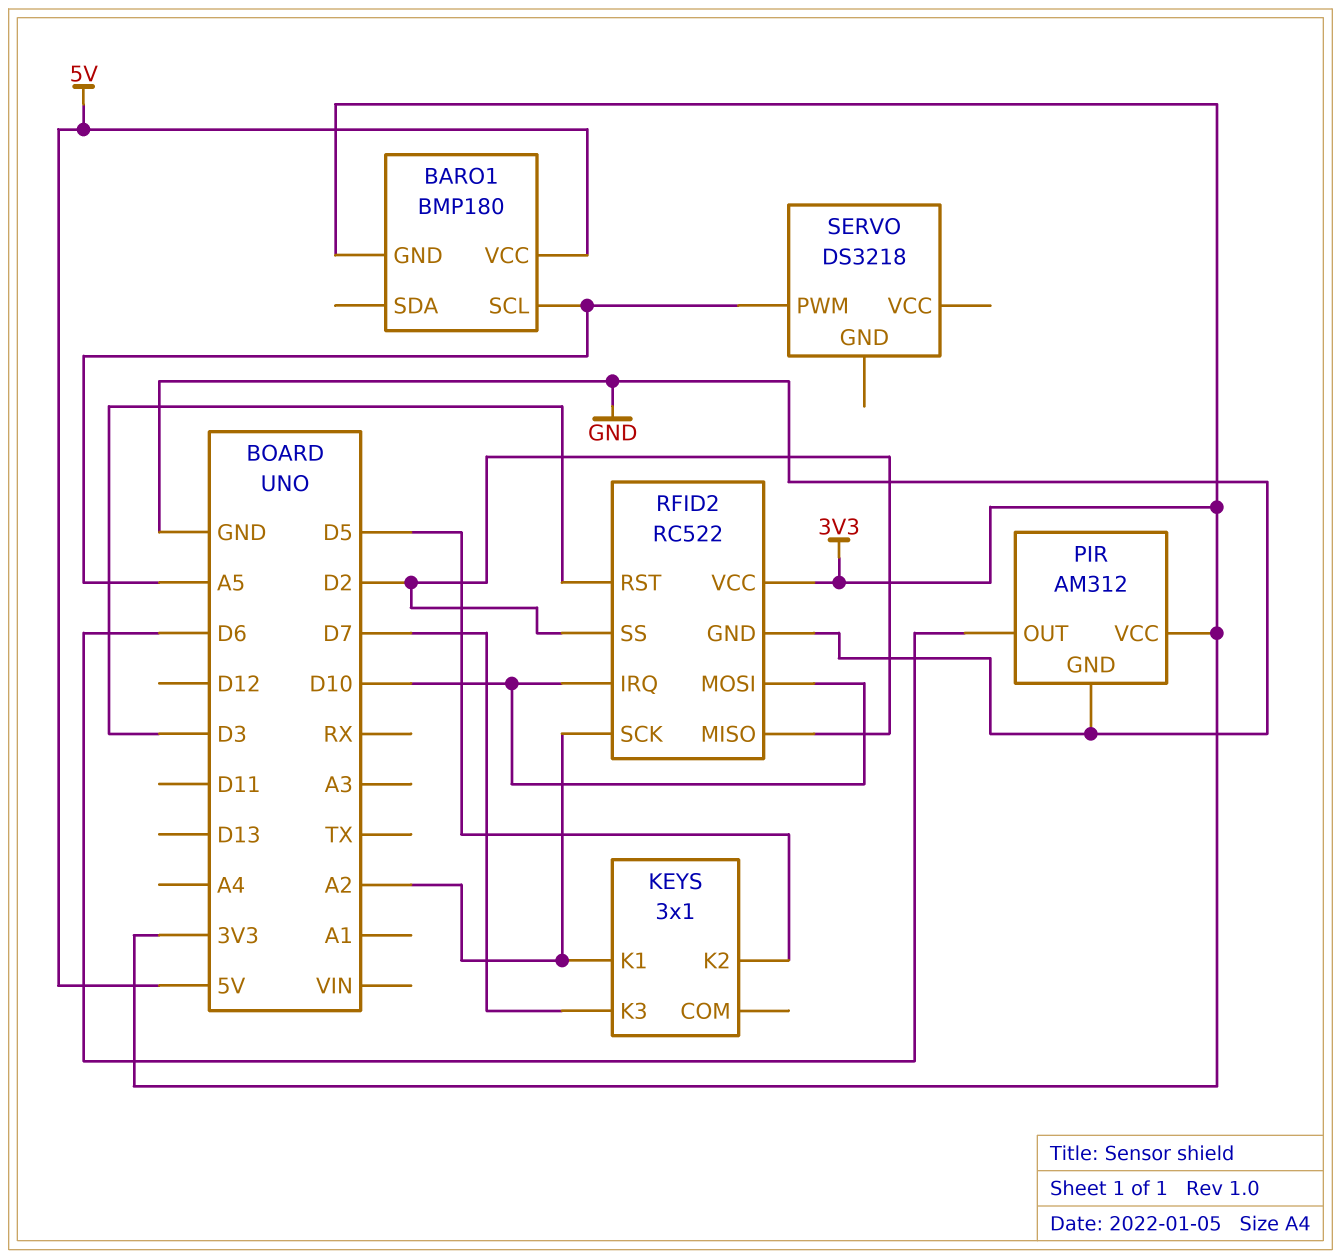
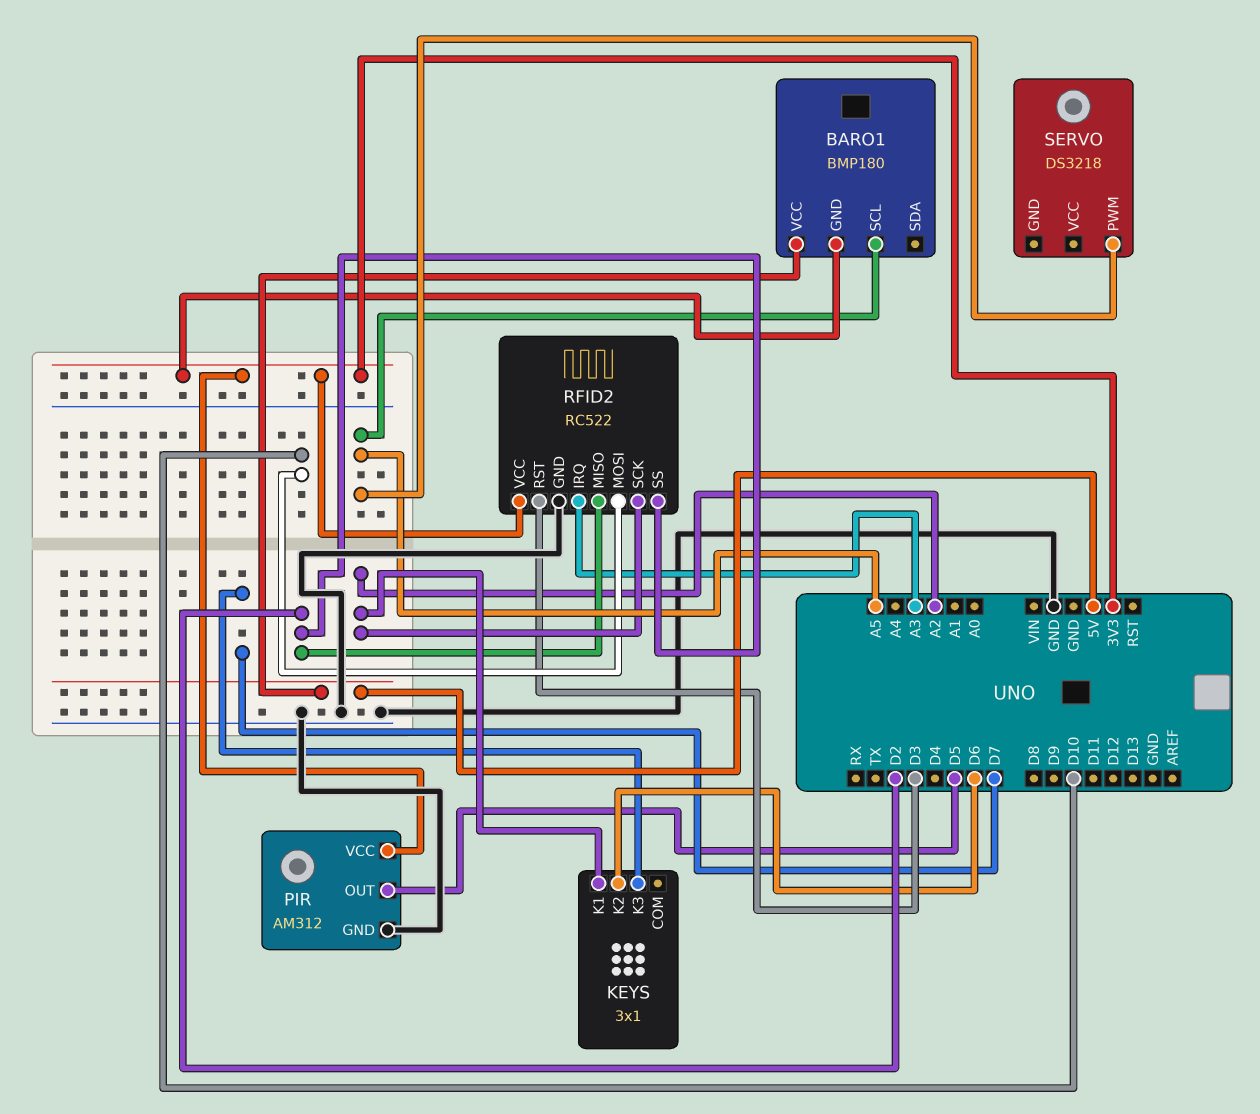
KEYS pin K2: D5 -> D6
PIR pin OUT: D6 -> D5
RFID2 pin IRQ: D10 -> A3

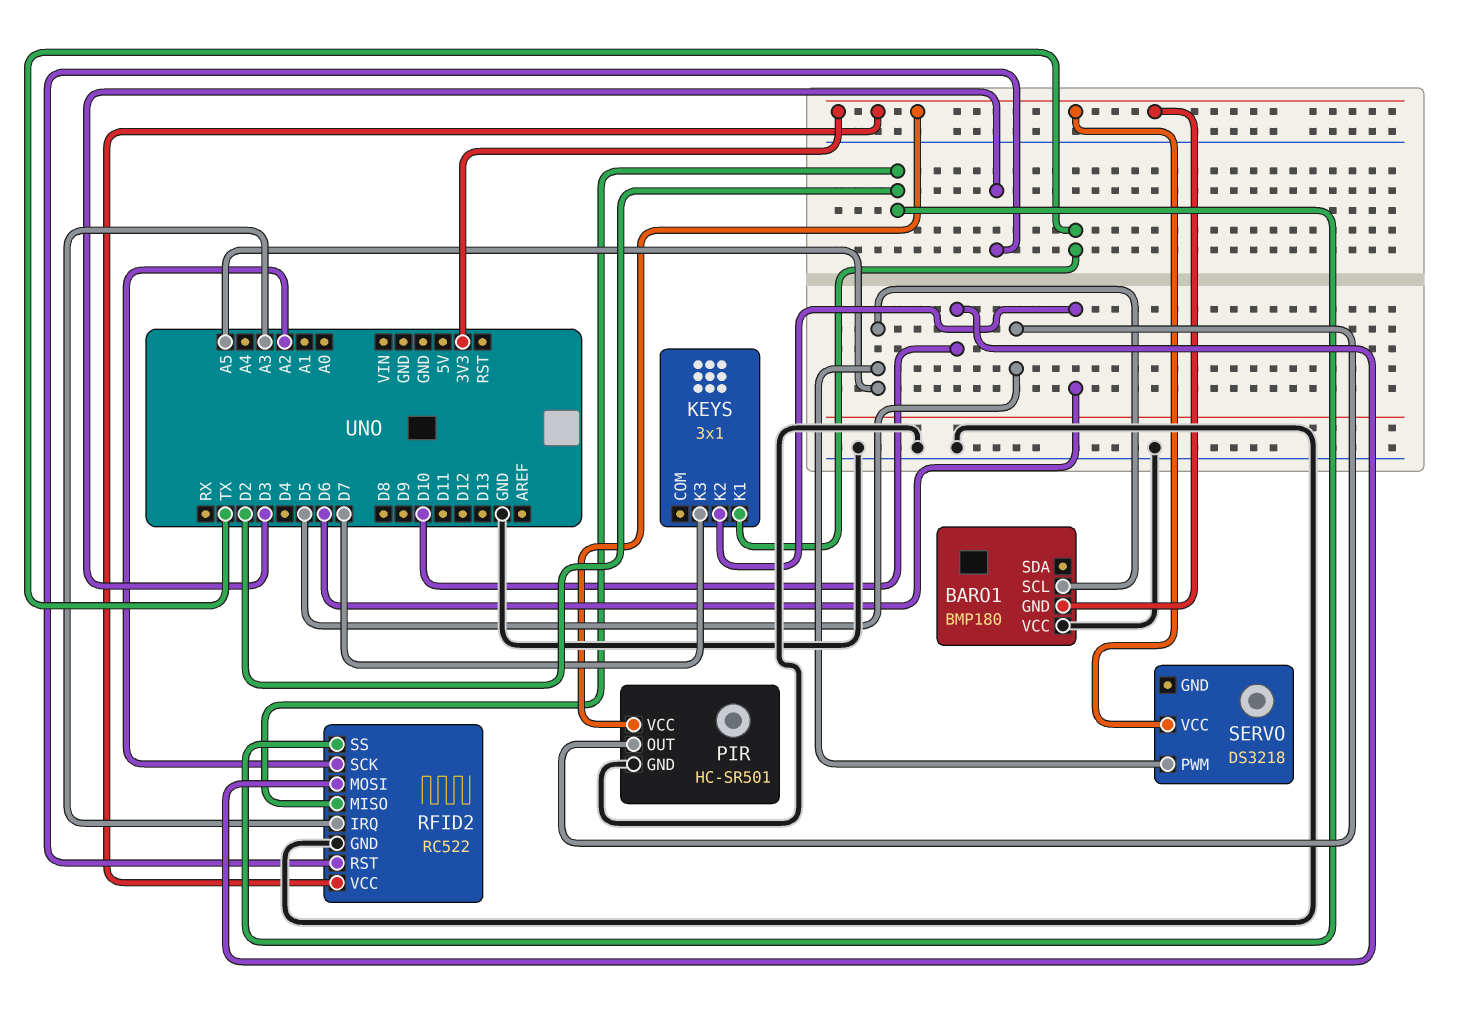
BARO1 pin VCC: 5V -> GND
KEYS pin K1: A2 -> TX
PIR: AM312 -> HC-SR501
SERVO pin VCC: none -> 3V3

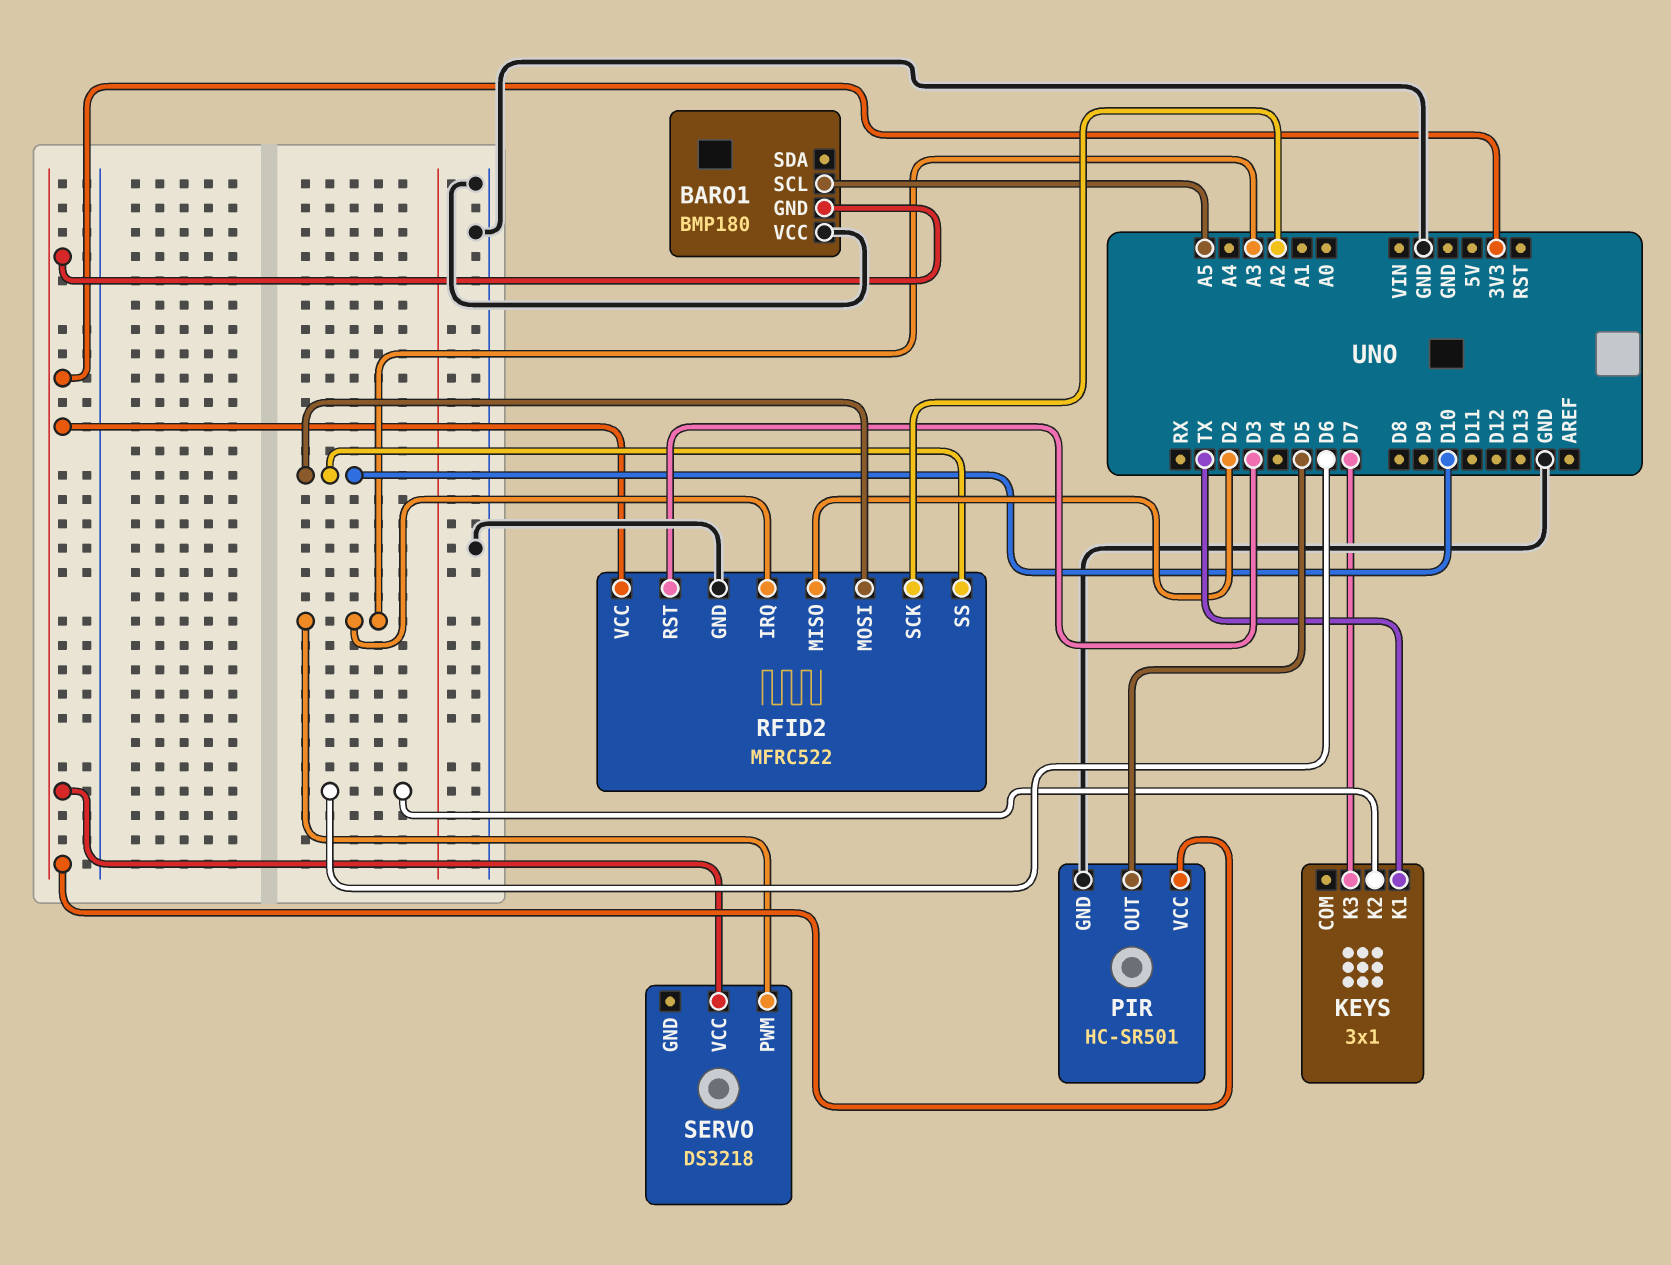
RFID2: RC522 -> MFRC522
RFID2 pin SS: D2 -> D10
SERVO pin PWM: A5 -> A3

